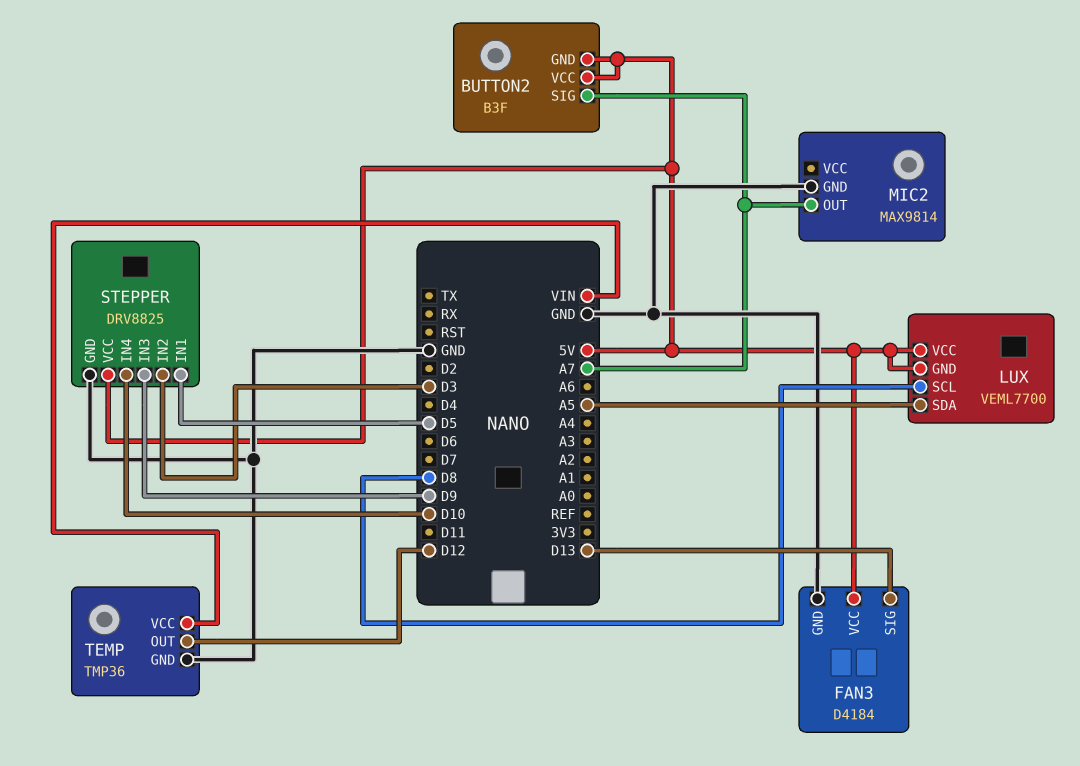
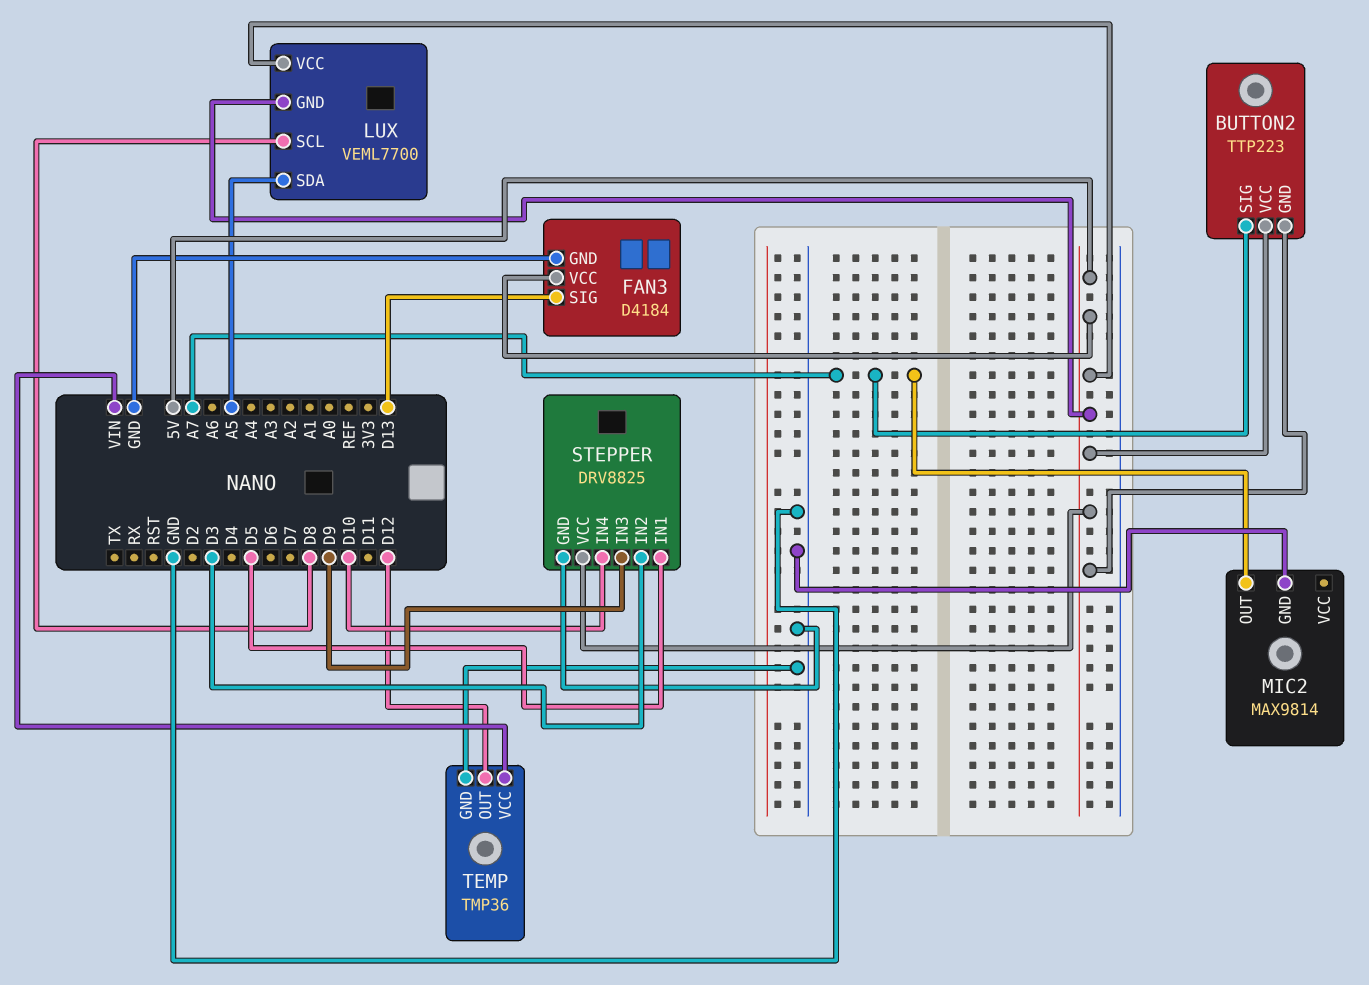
BUTTON2: B3F -> TTP223

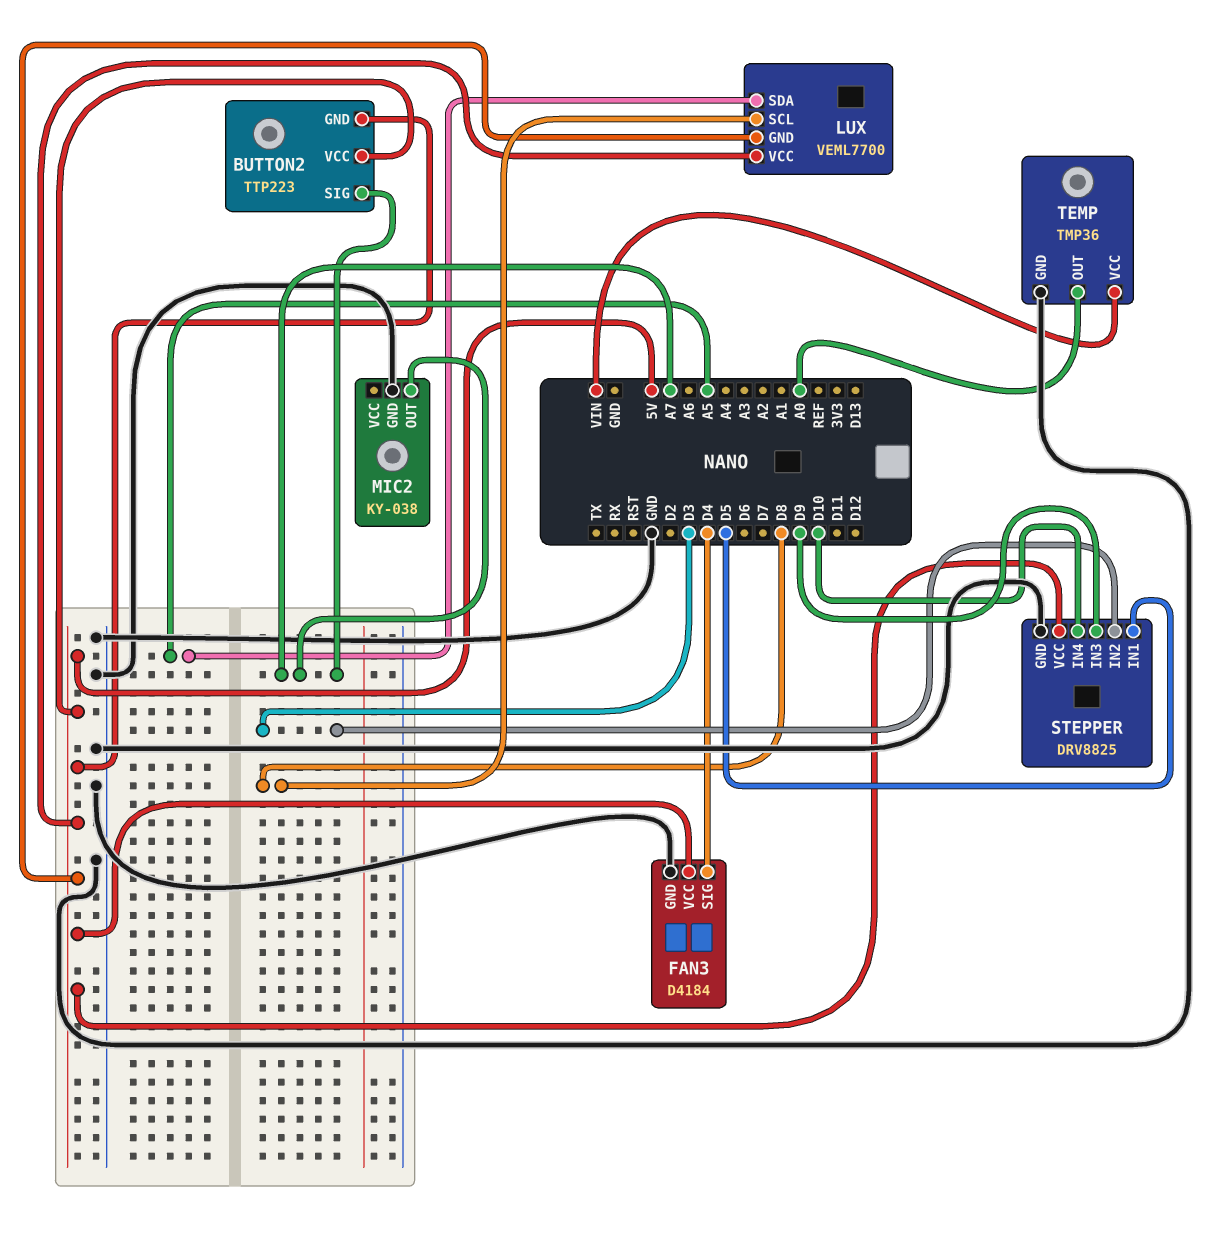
FAN3 pin SIG: D13 -> D4
MIC2: MAX9814 -> KY-038
TEMP pin OUT: D12 -> A0

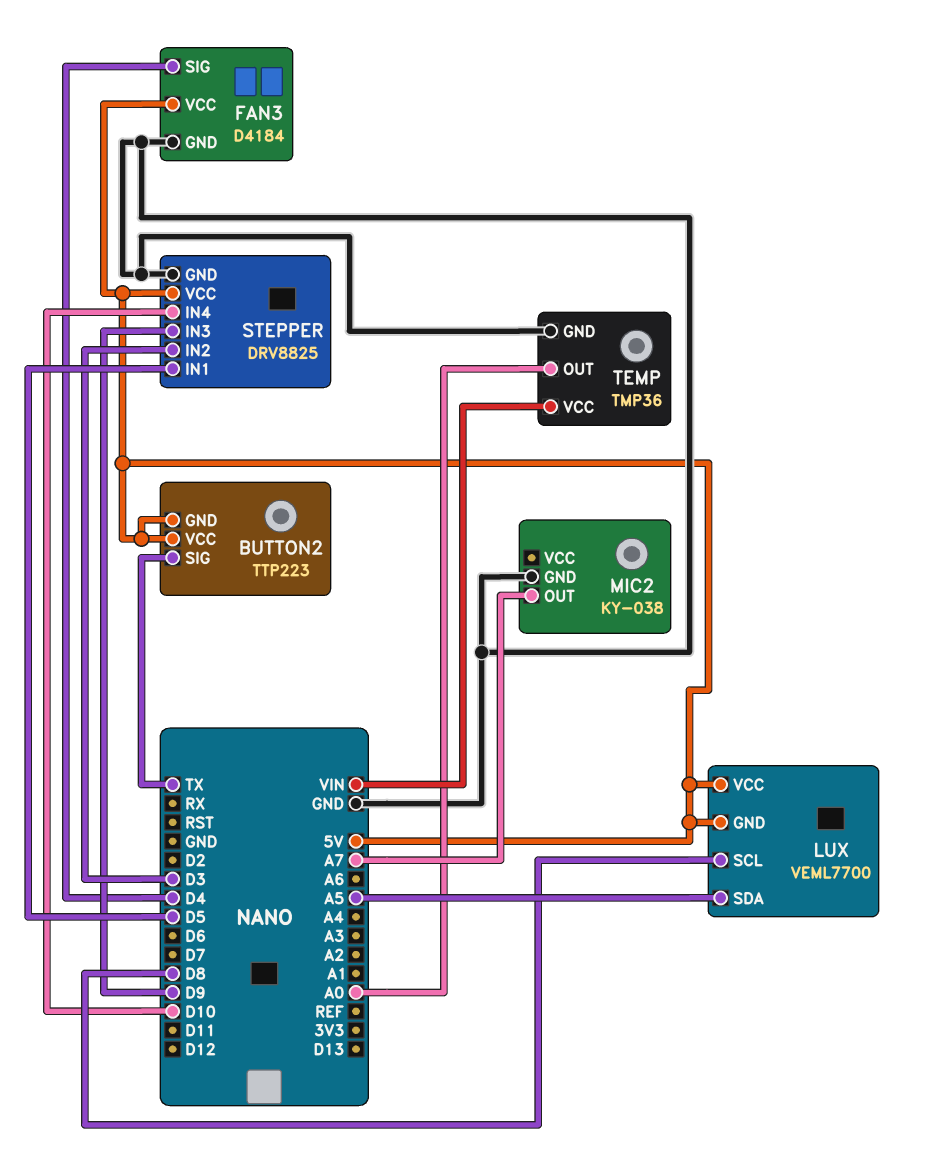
BUTTON2 pin SIG: A7 -> TX

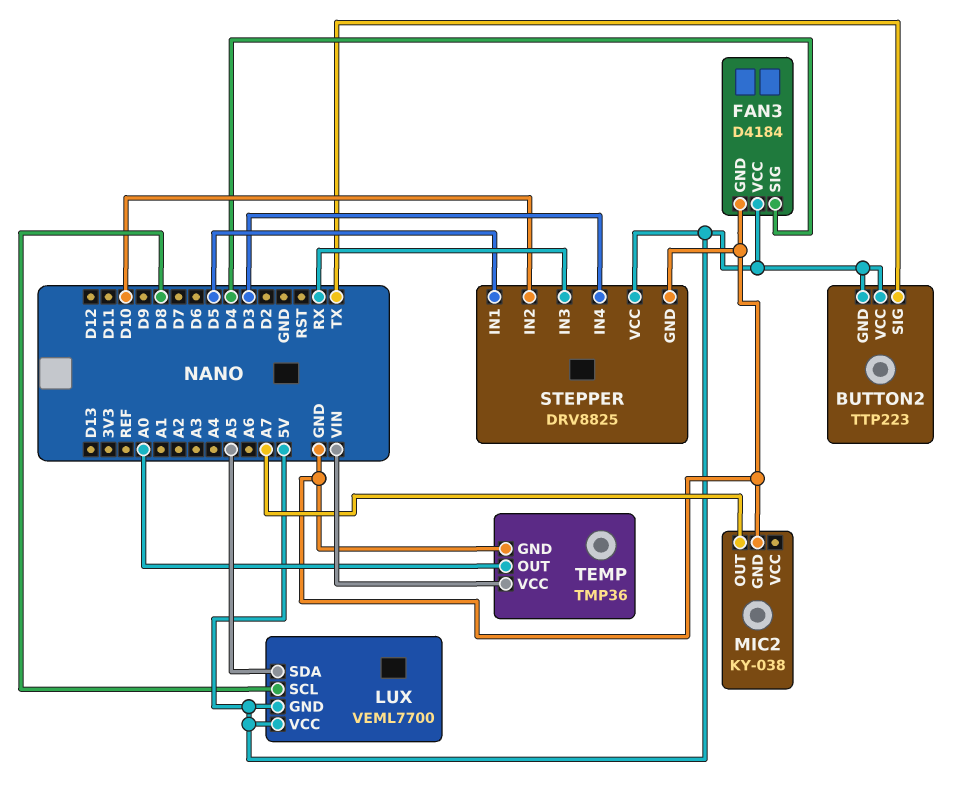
STEPPER pin IN2: D3 -> D10
STEPPER pin IN3: D9 -> RX
STEPPER pin IN4: D10 -> D3

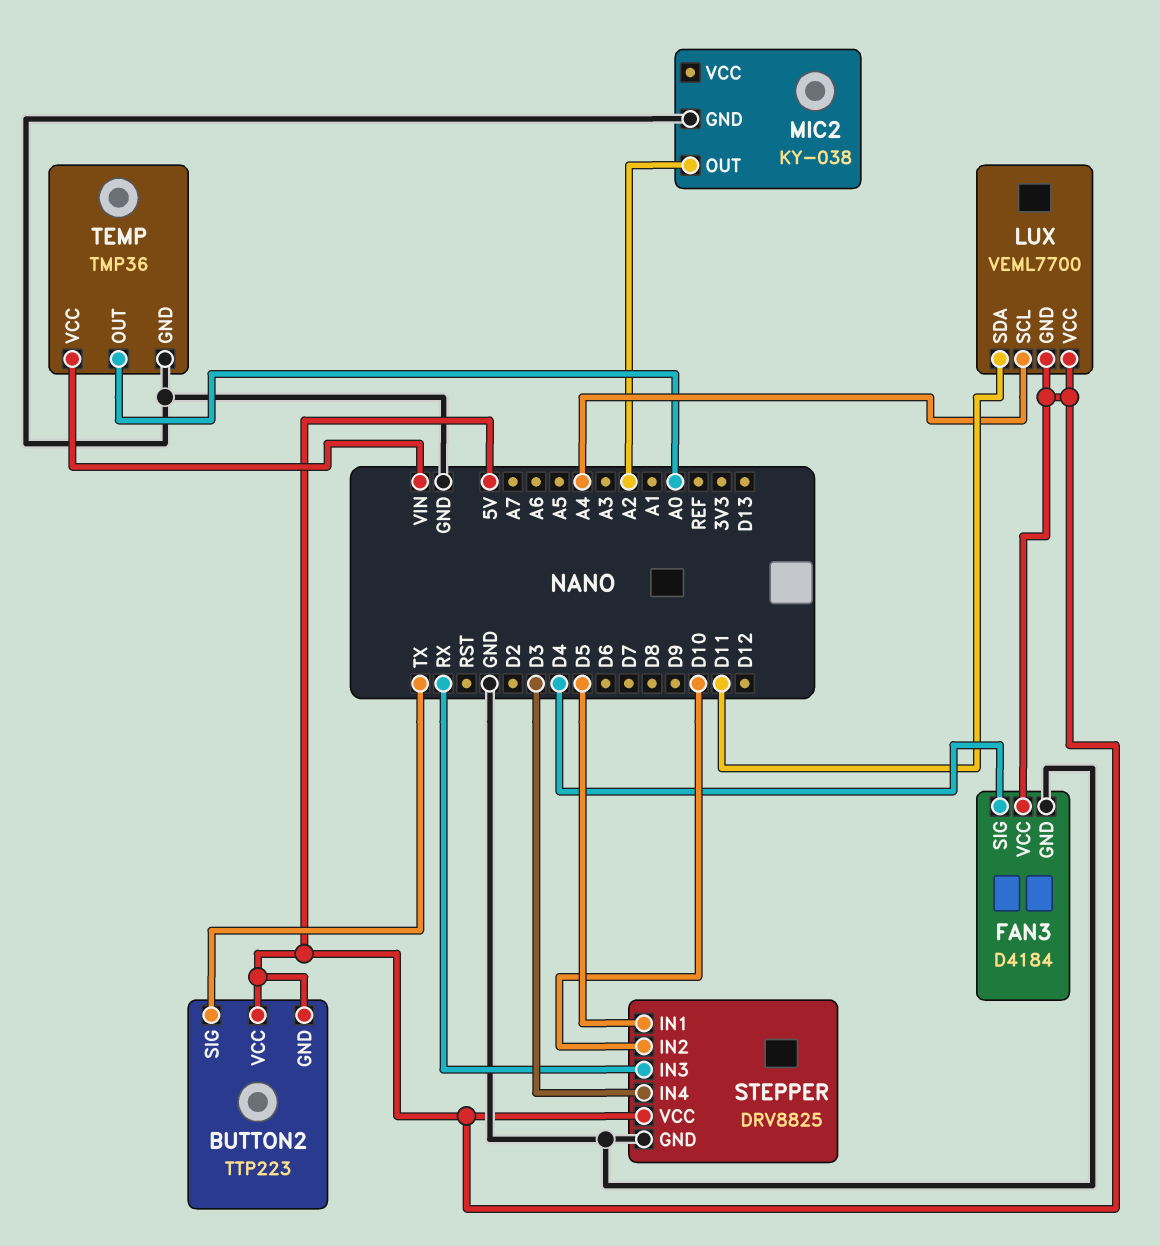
LUX pin SCL: D8 -> A4
LUX pin SDA: A5 -> D11
MIC2 pin OUT: A7 -> A2

